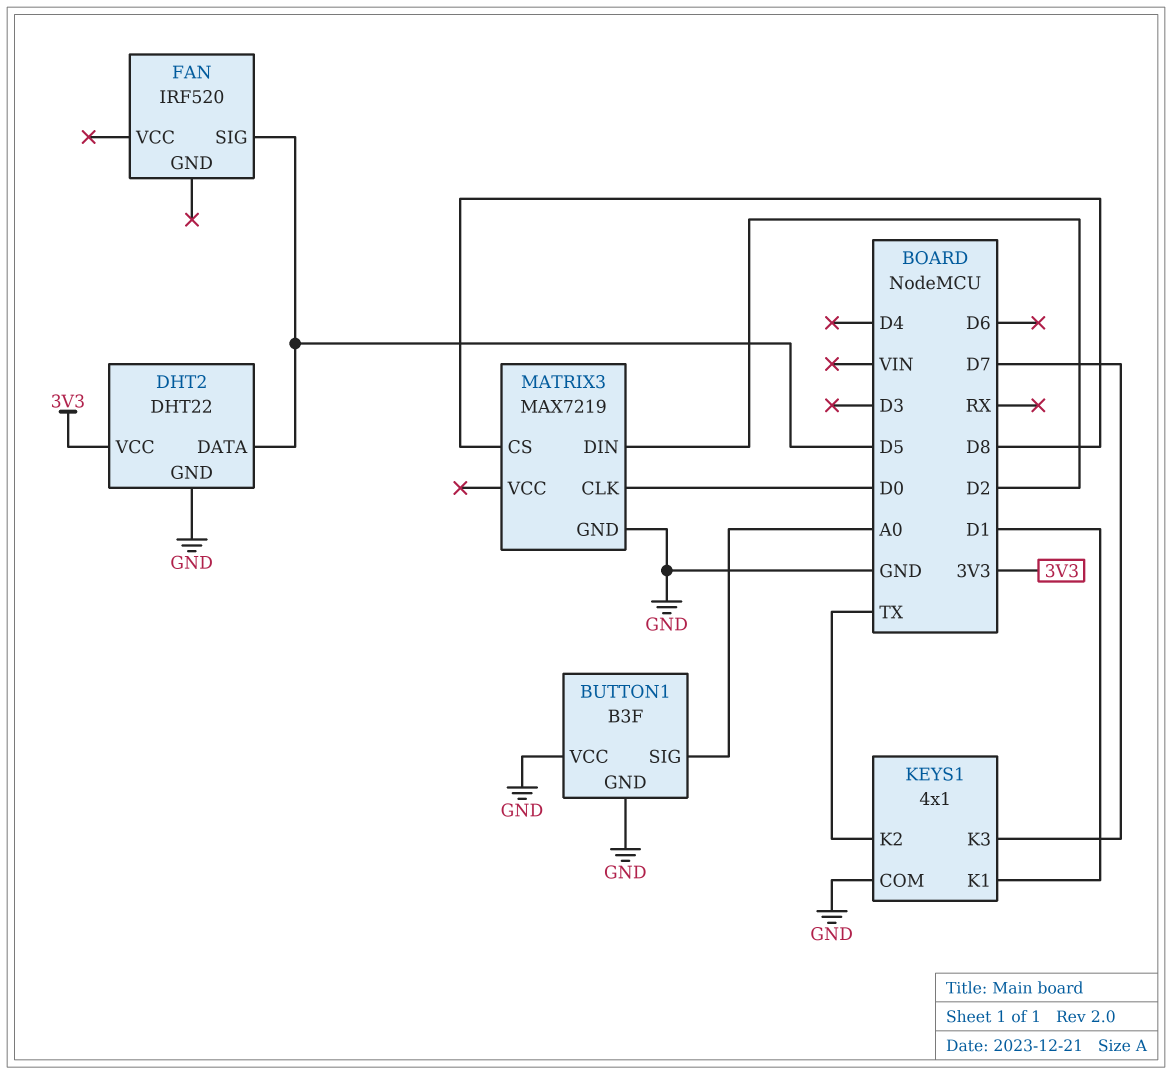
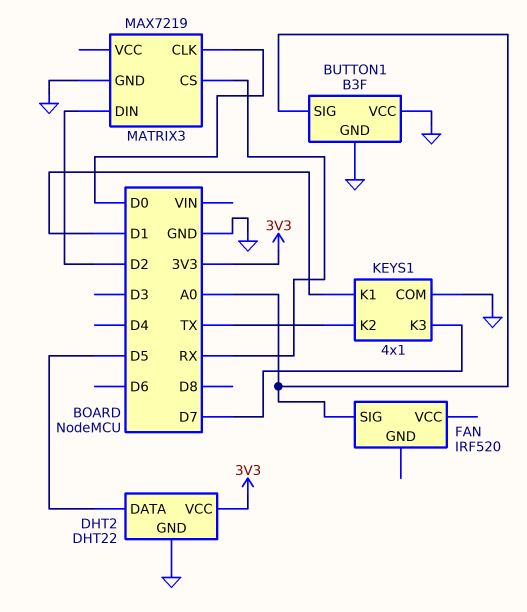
FAN pin SIG: D5 -> A0
MATRIX3 pin CS: D8 -> RX

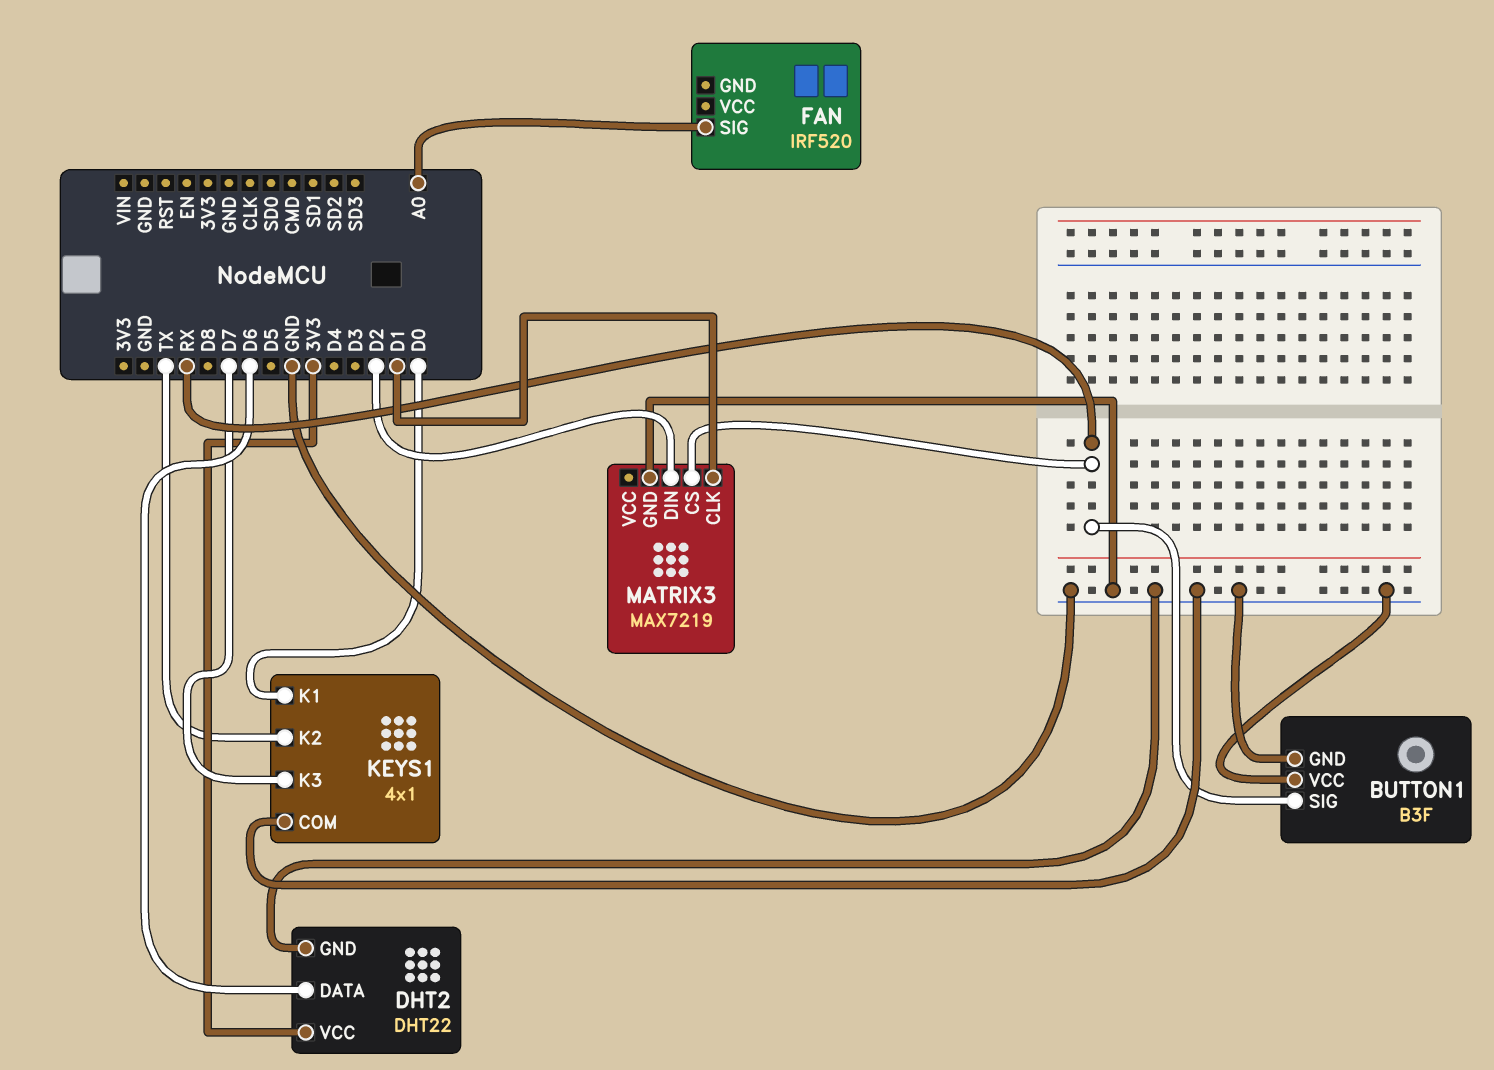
BUTTON1 pin SIG: A0 -> RX
DHT2 pin DATA: D5 -> D6
KEYS1 pin K1: D1 -> D0
MATRIX3 pin CLK: D0 -> D1

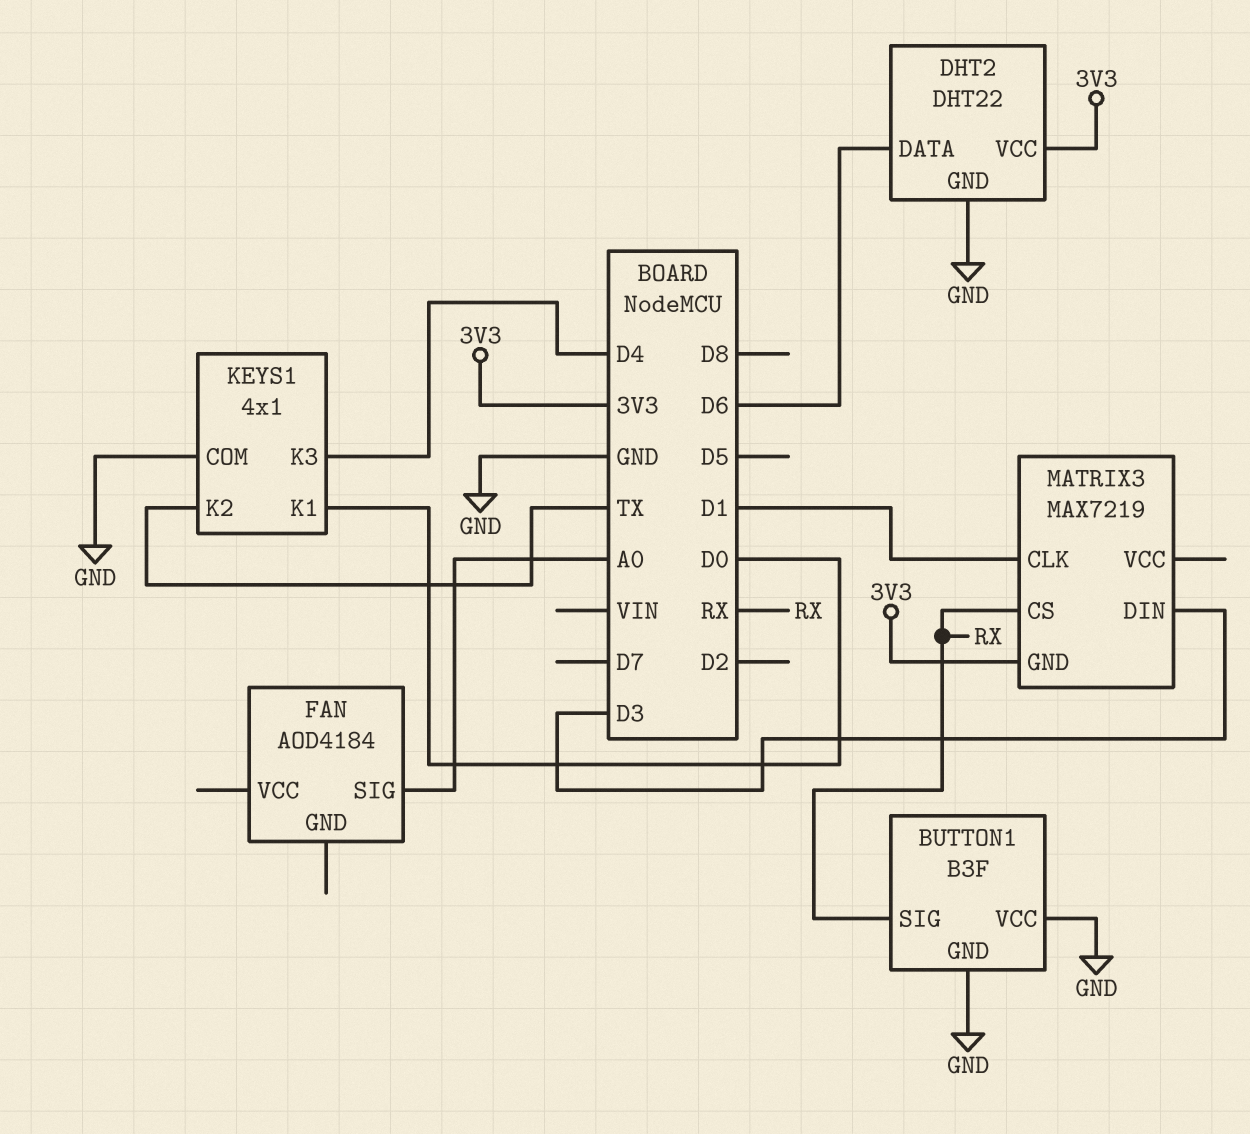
FAN: IRF520 -> AOD4184
KEYS1 pin K3: D7 -> D4
MATRIX3 pin DIN: D2 -> D3
MATRIX3 pin GND: GND -> 3V3

